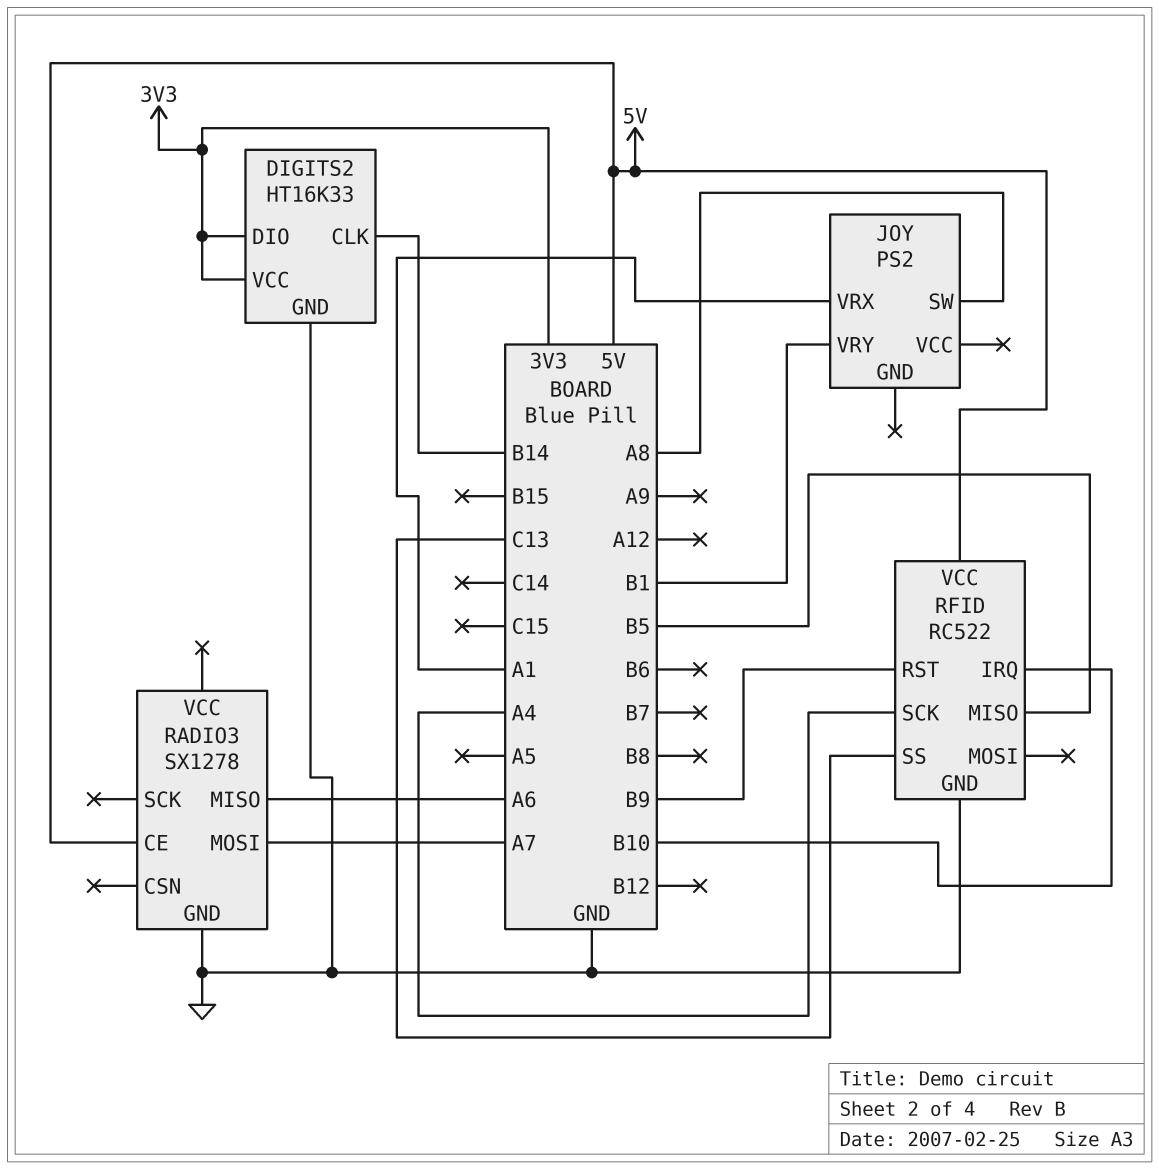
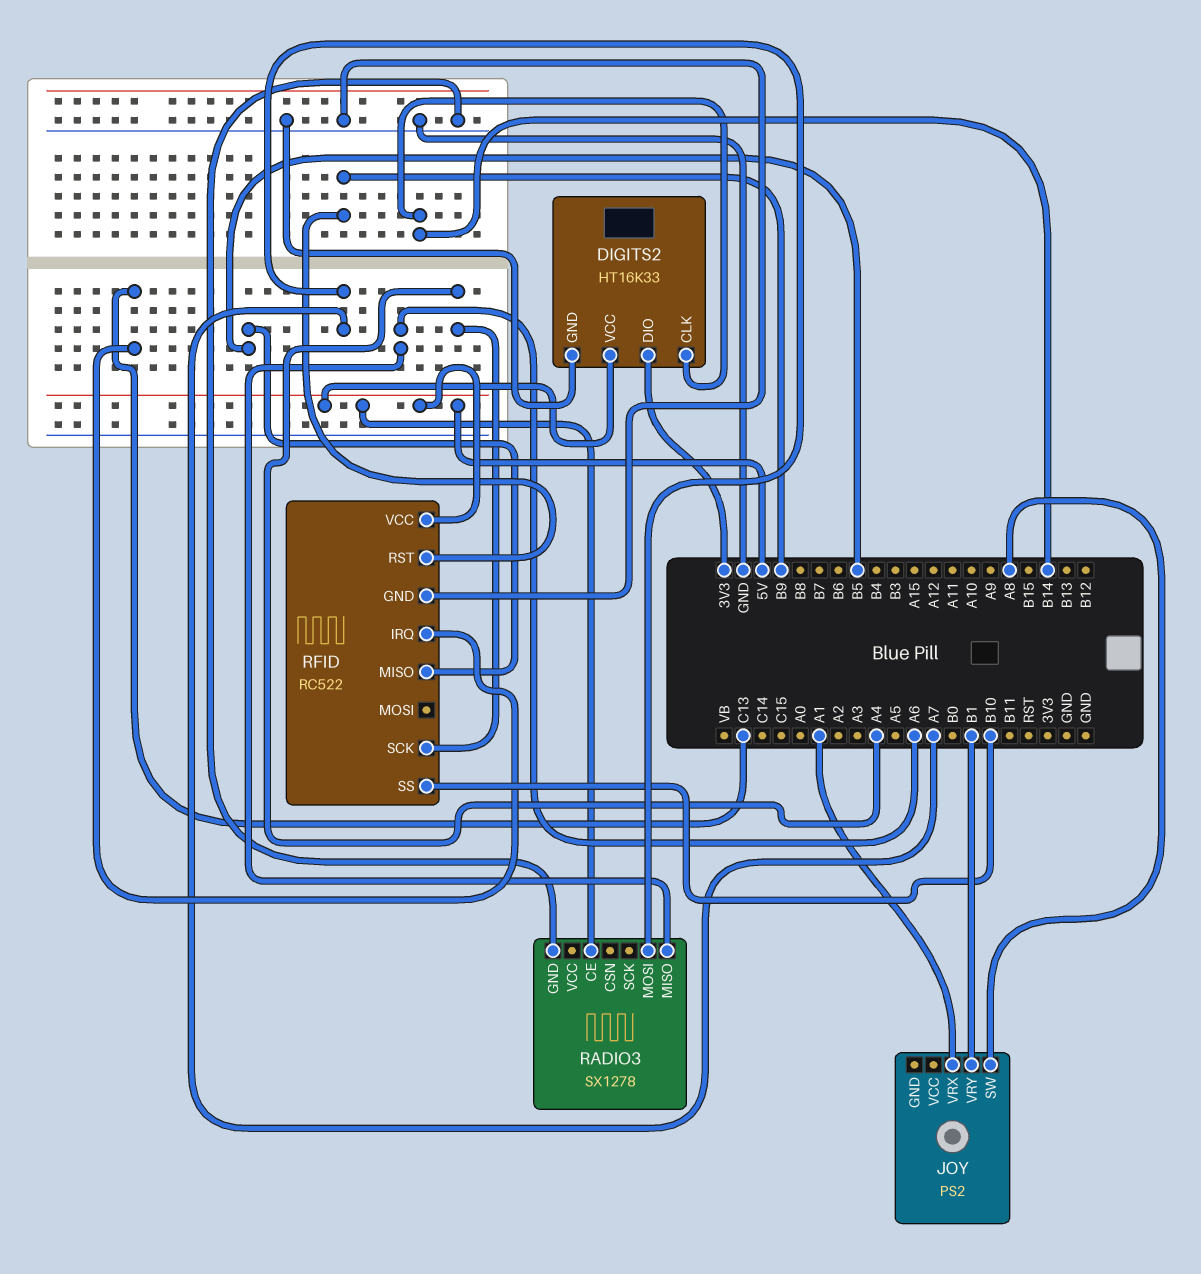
DIGITS2 pin VCC: 3V3 -> 5V
RFID pin IRQ: B10 -> C13
RFID pin SS: C13 -> B10

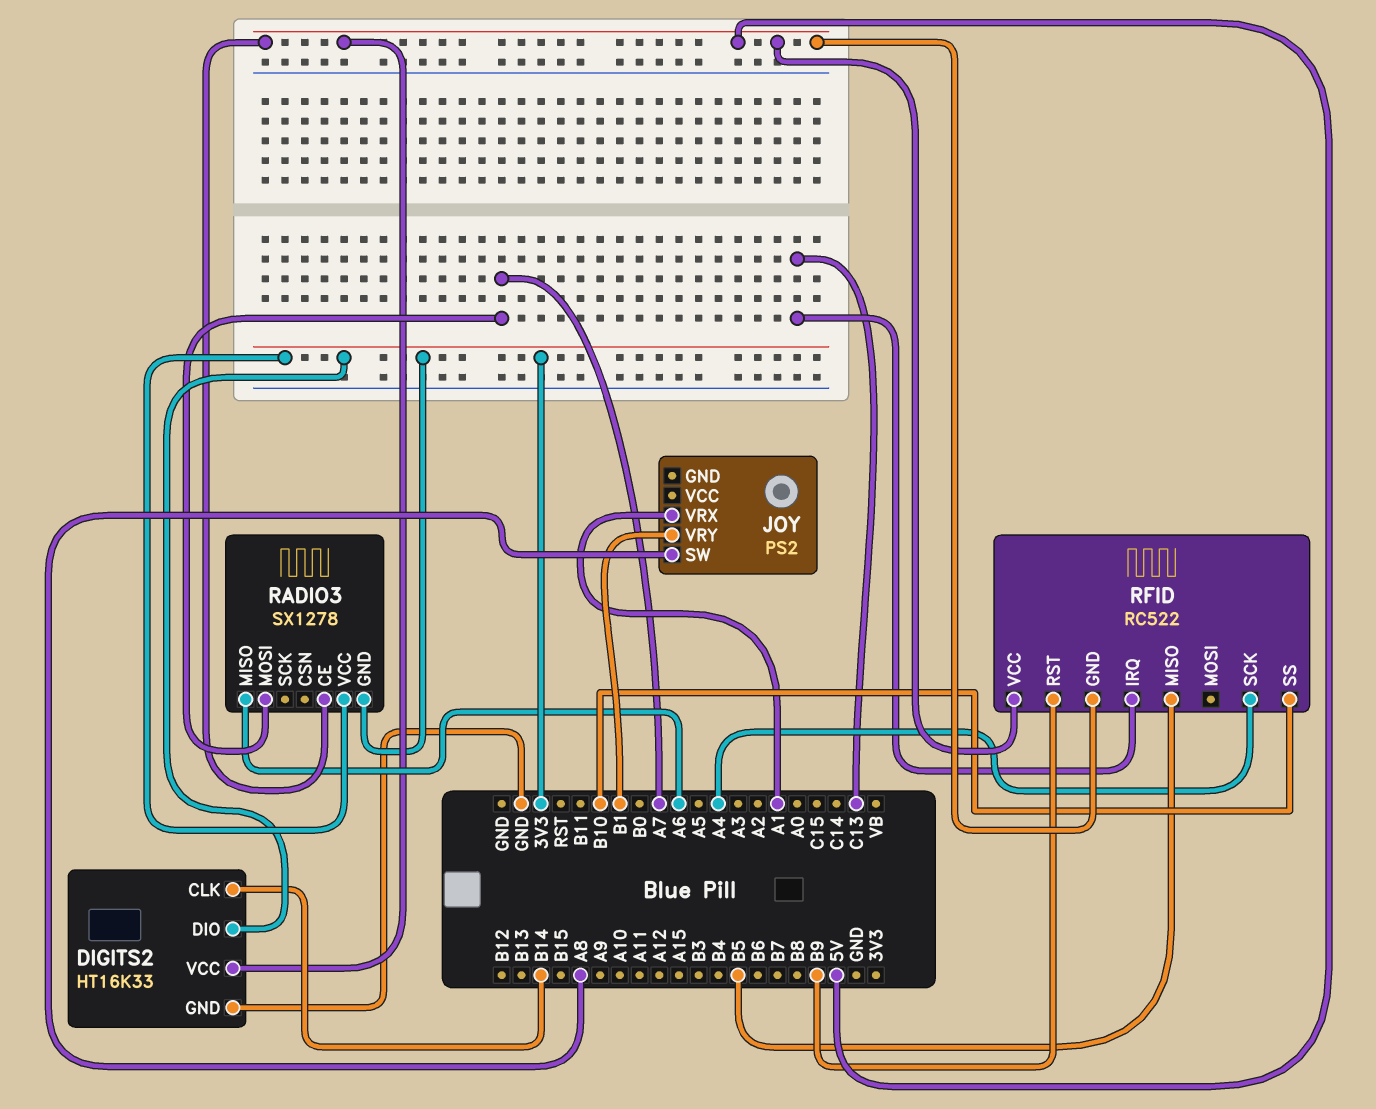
RADIO3 pin GND: GND -> 3V3
RADIO3 pin VCC: none -> 3V3
RFID pin GND: GND -> 5V

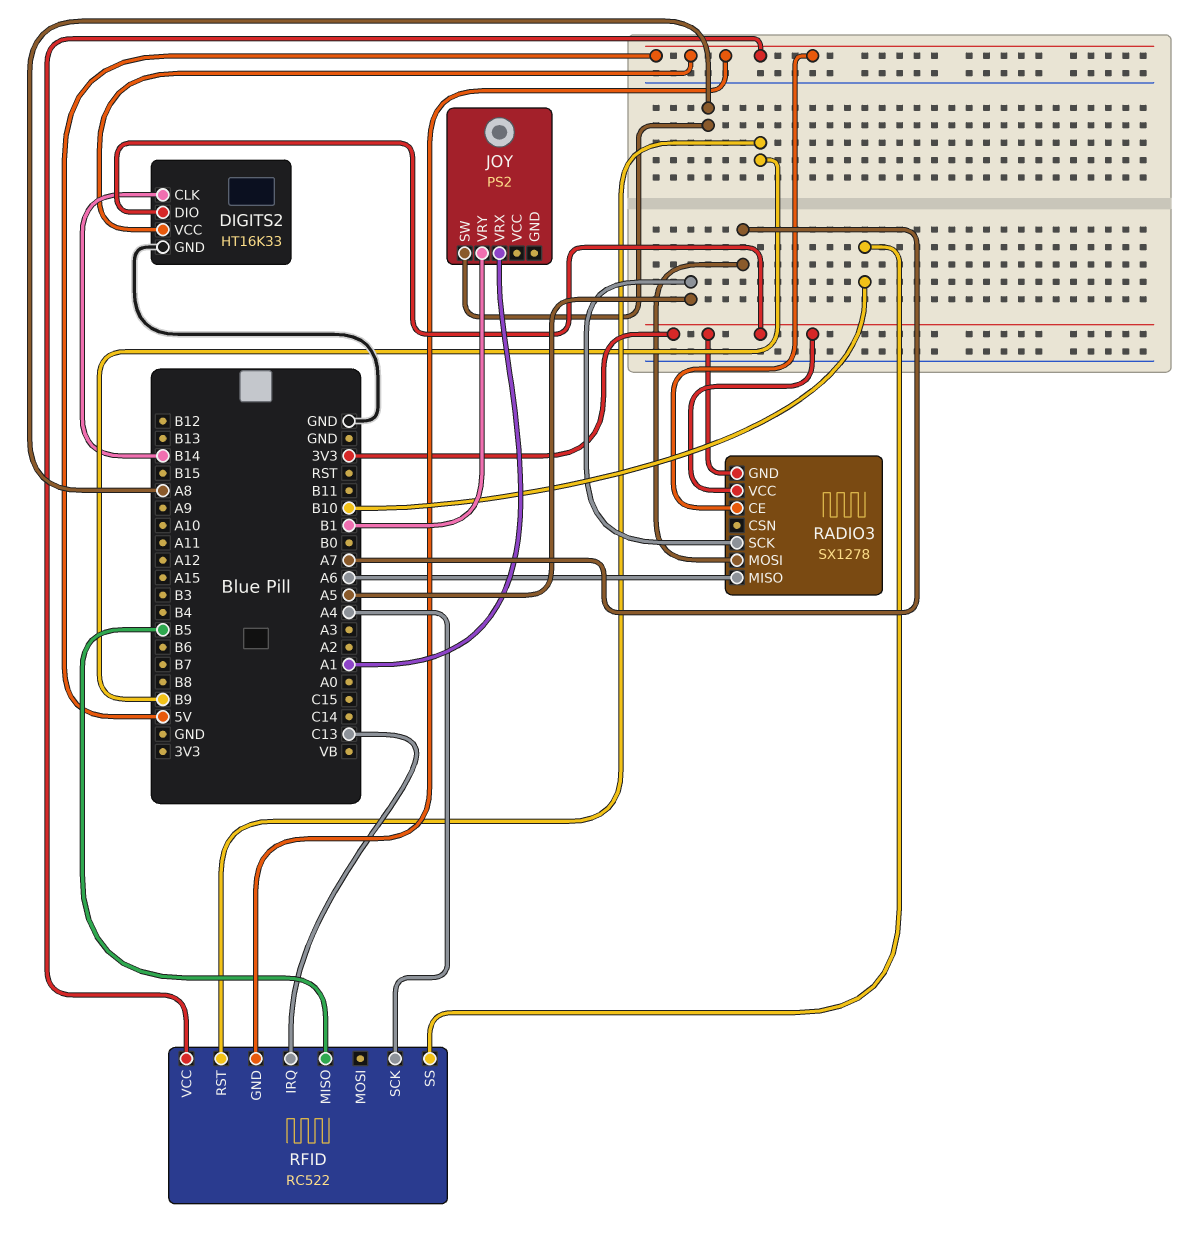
RADIO3 pin SCK: none -> A5

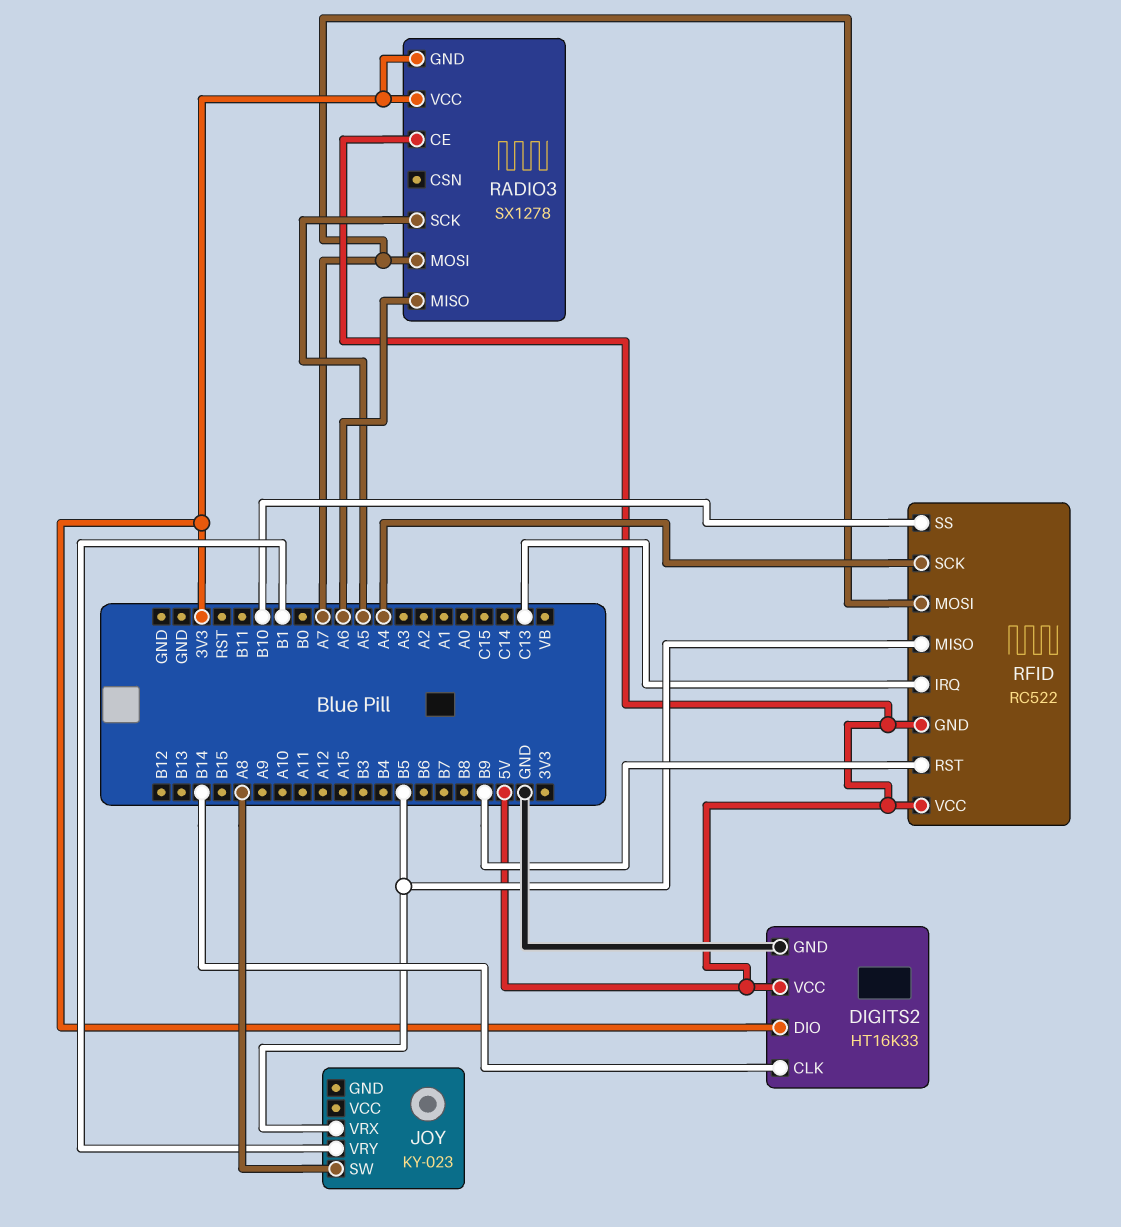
JOY: PS2 -> KY-023
JOY pin VRX: A1 -> B5
RFID pin MOSI: none -> A7

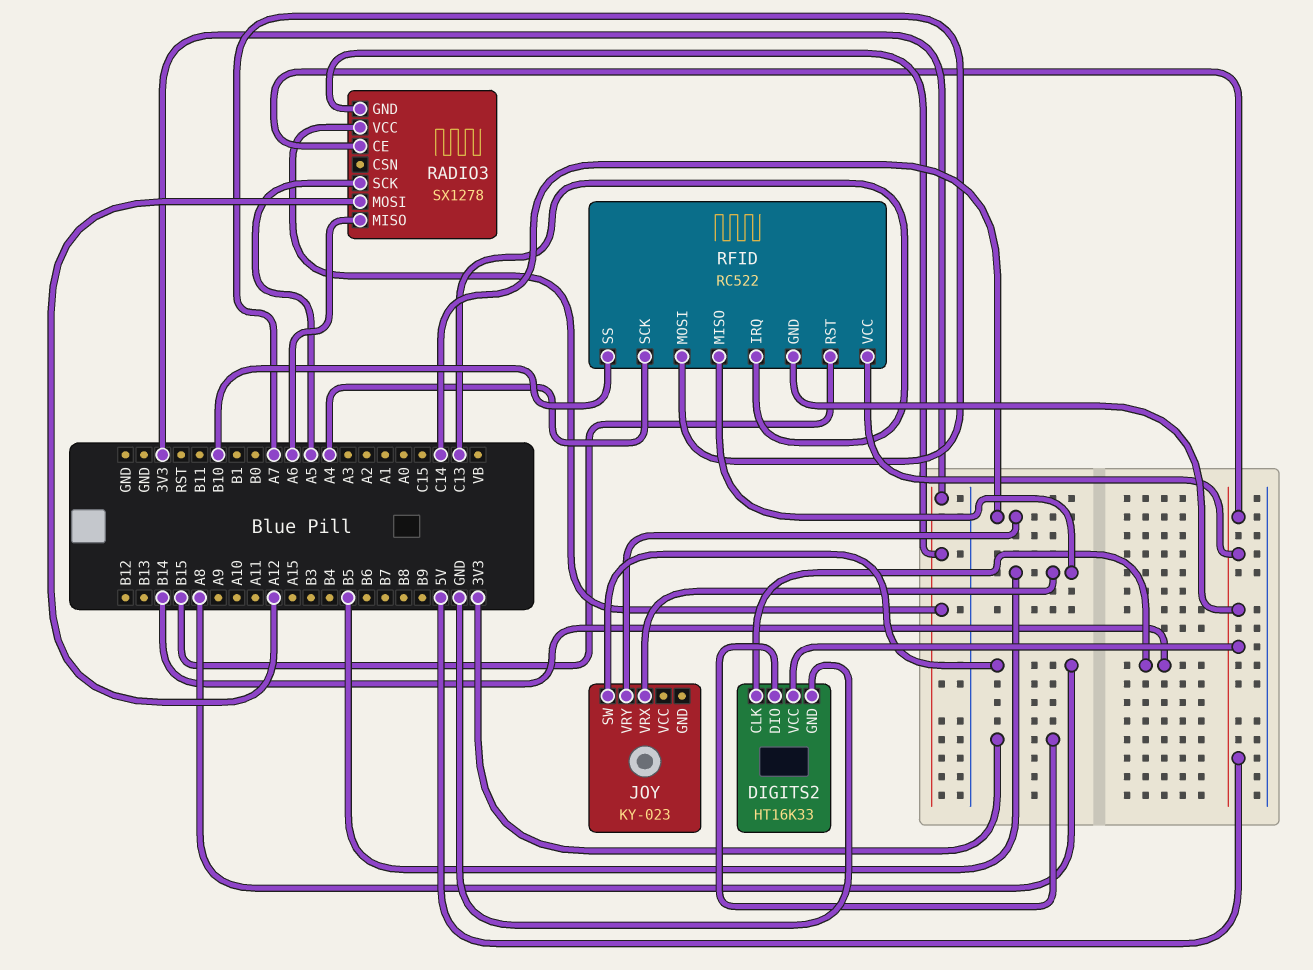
JOY pin VRY: B1 -> C14
RADIO3 pin MOSI: A7 -> A12
RFID pin RST: B9 -> B15

